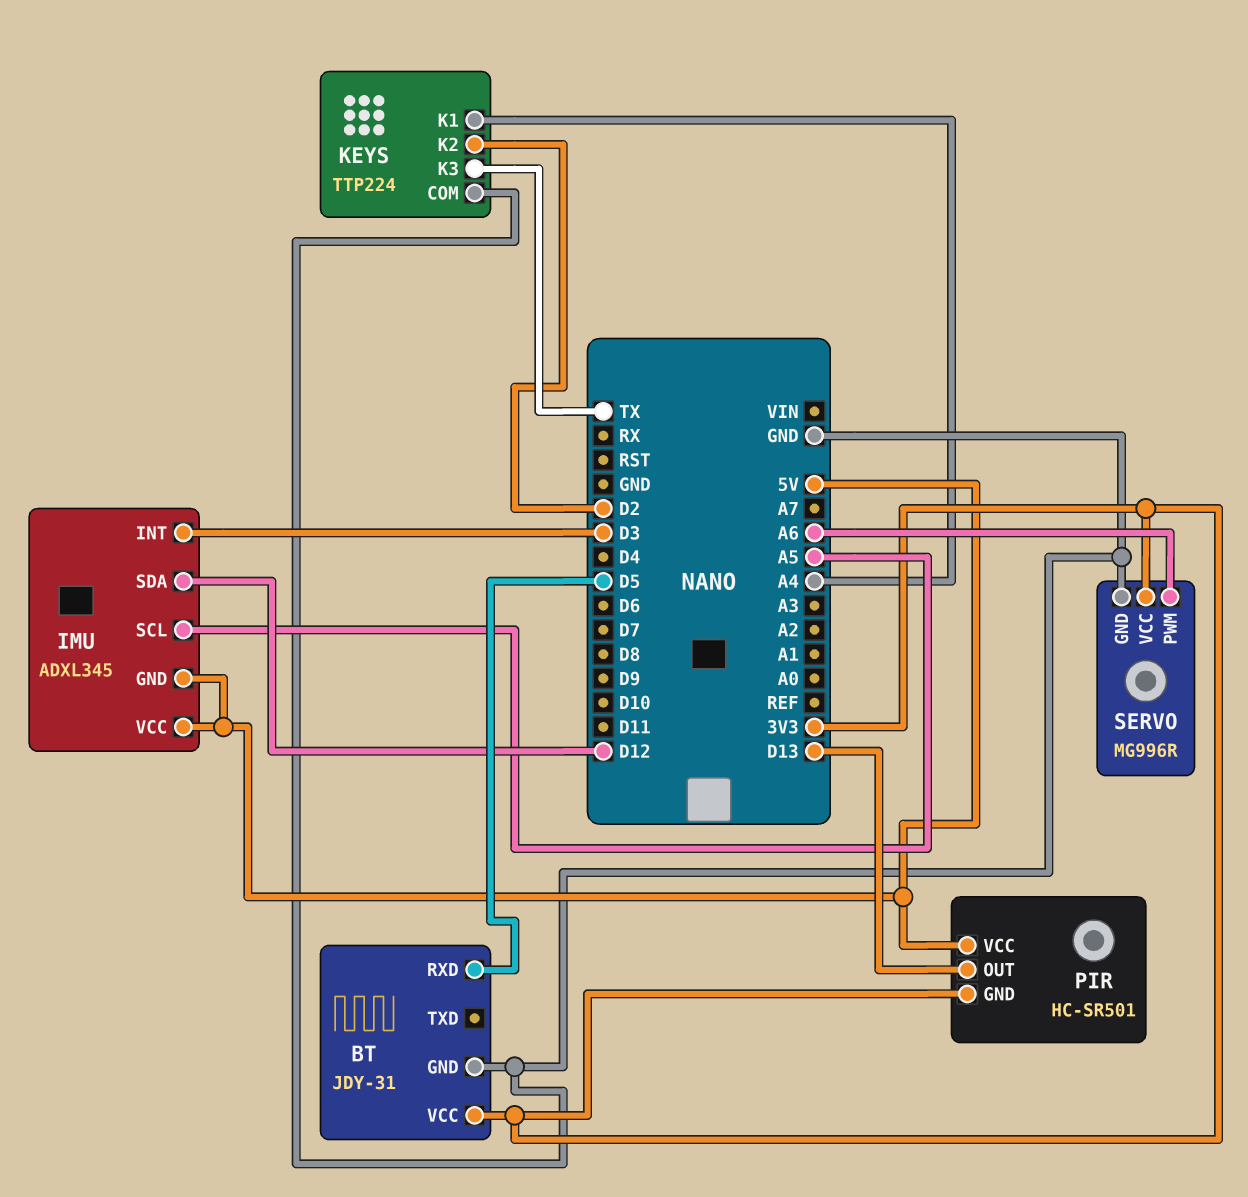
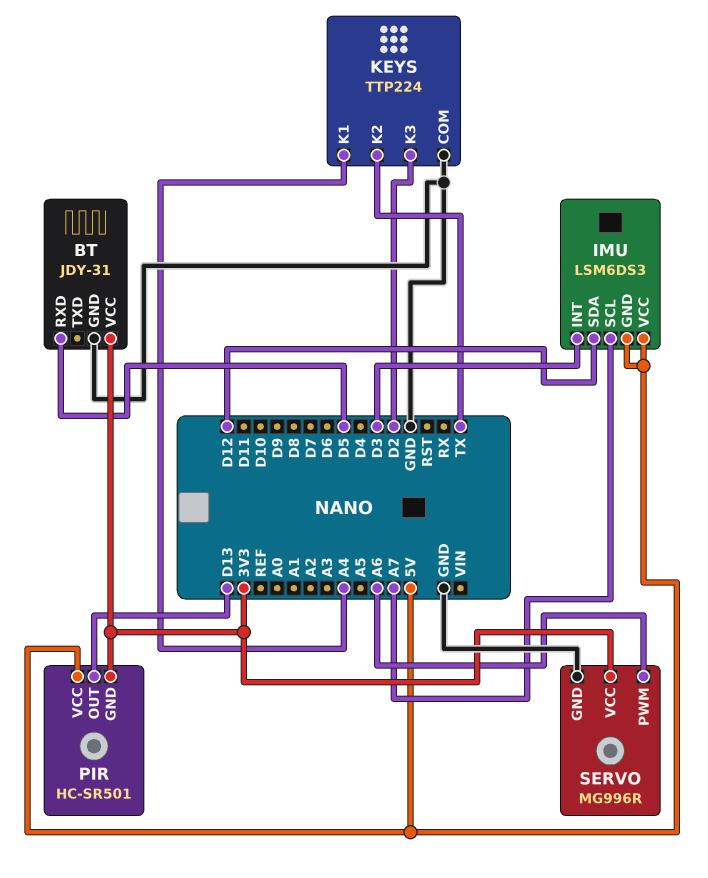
IMU: ADXL345 -> LSM6DS3
IMU pin SCL: A5 -> A7
KEYS pin K2: D2 -> TX
KEYS pin K3: TX -> D2

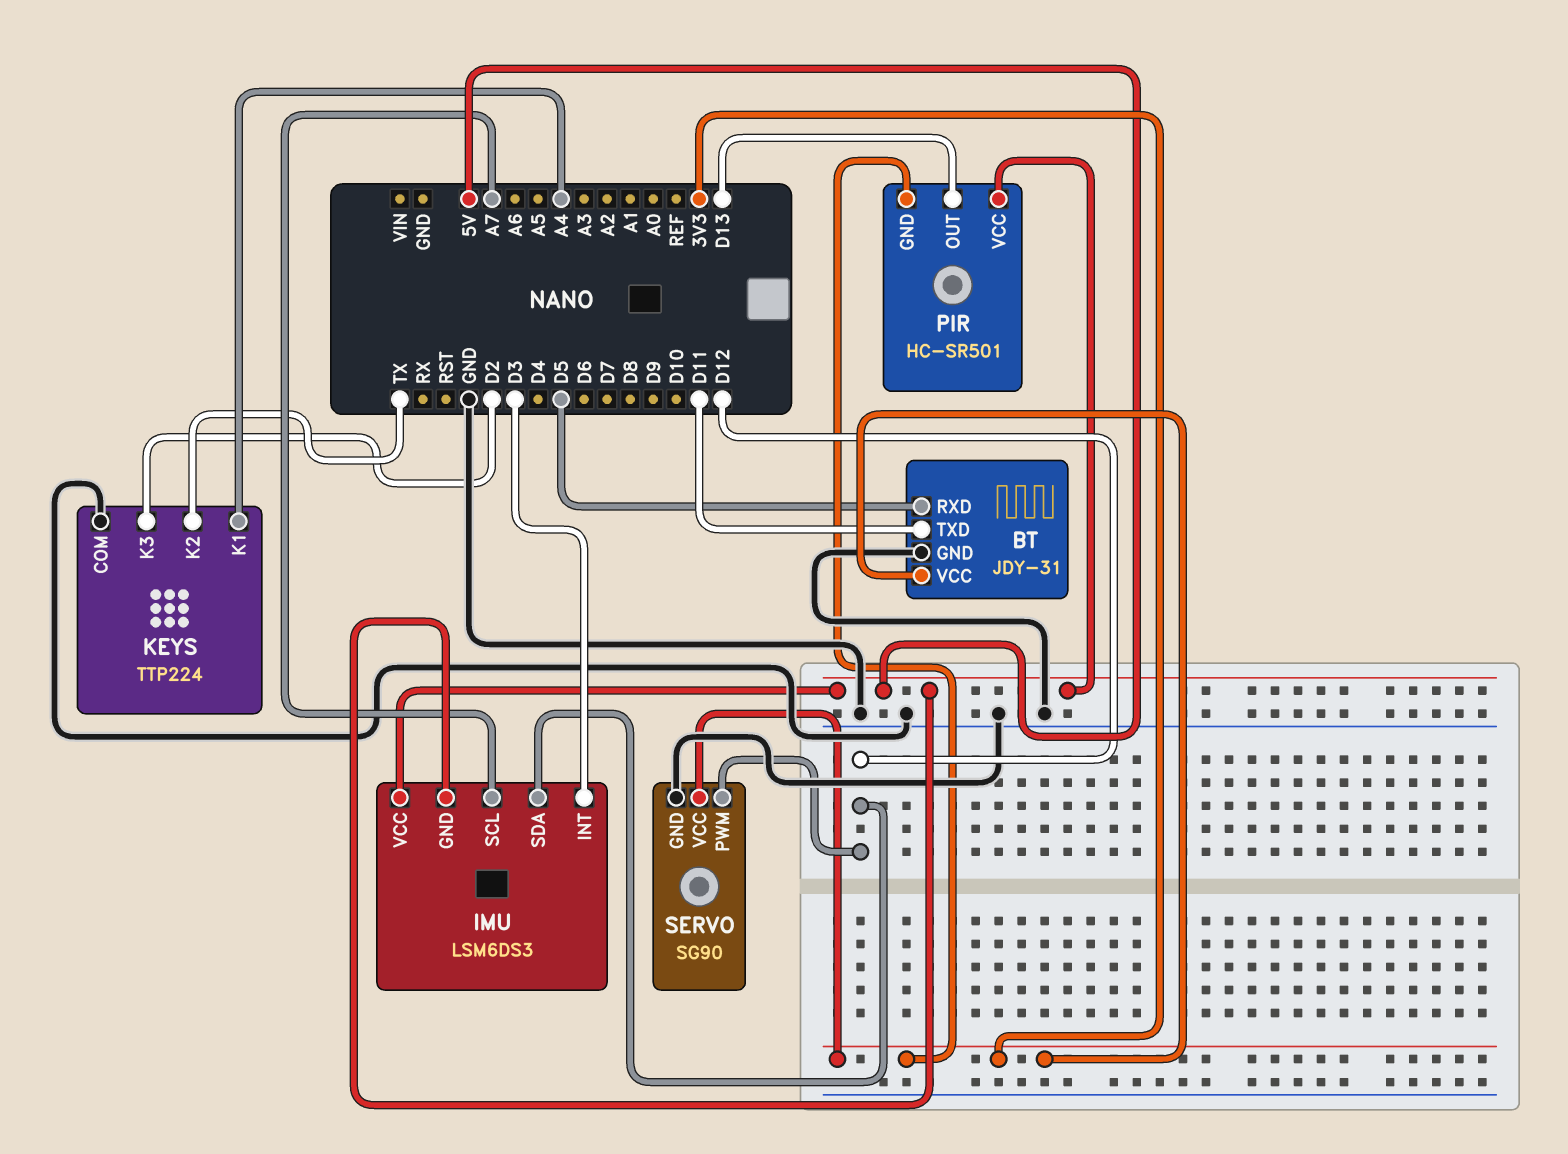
BT pin TXD: none -> D11
SERVO: MG996R -> SG90
SERVO pin PWM: A6 -> D12

